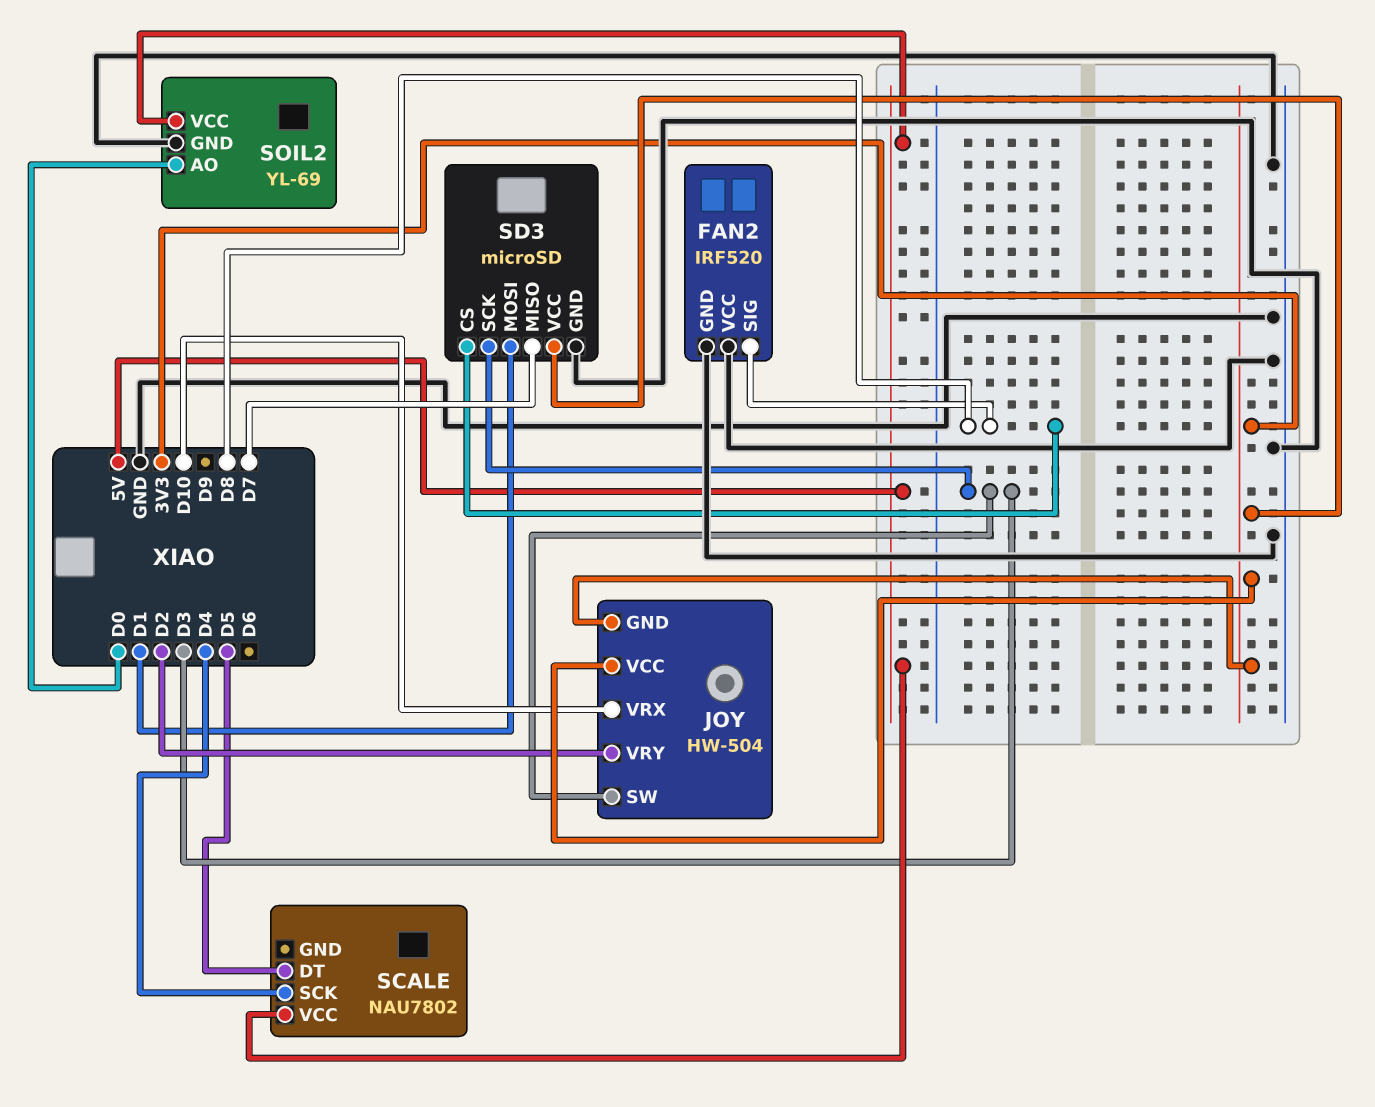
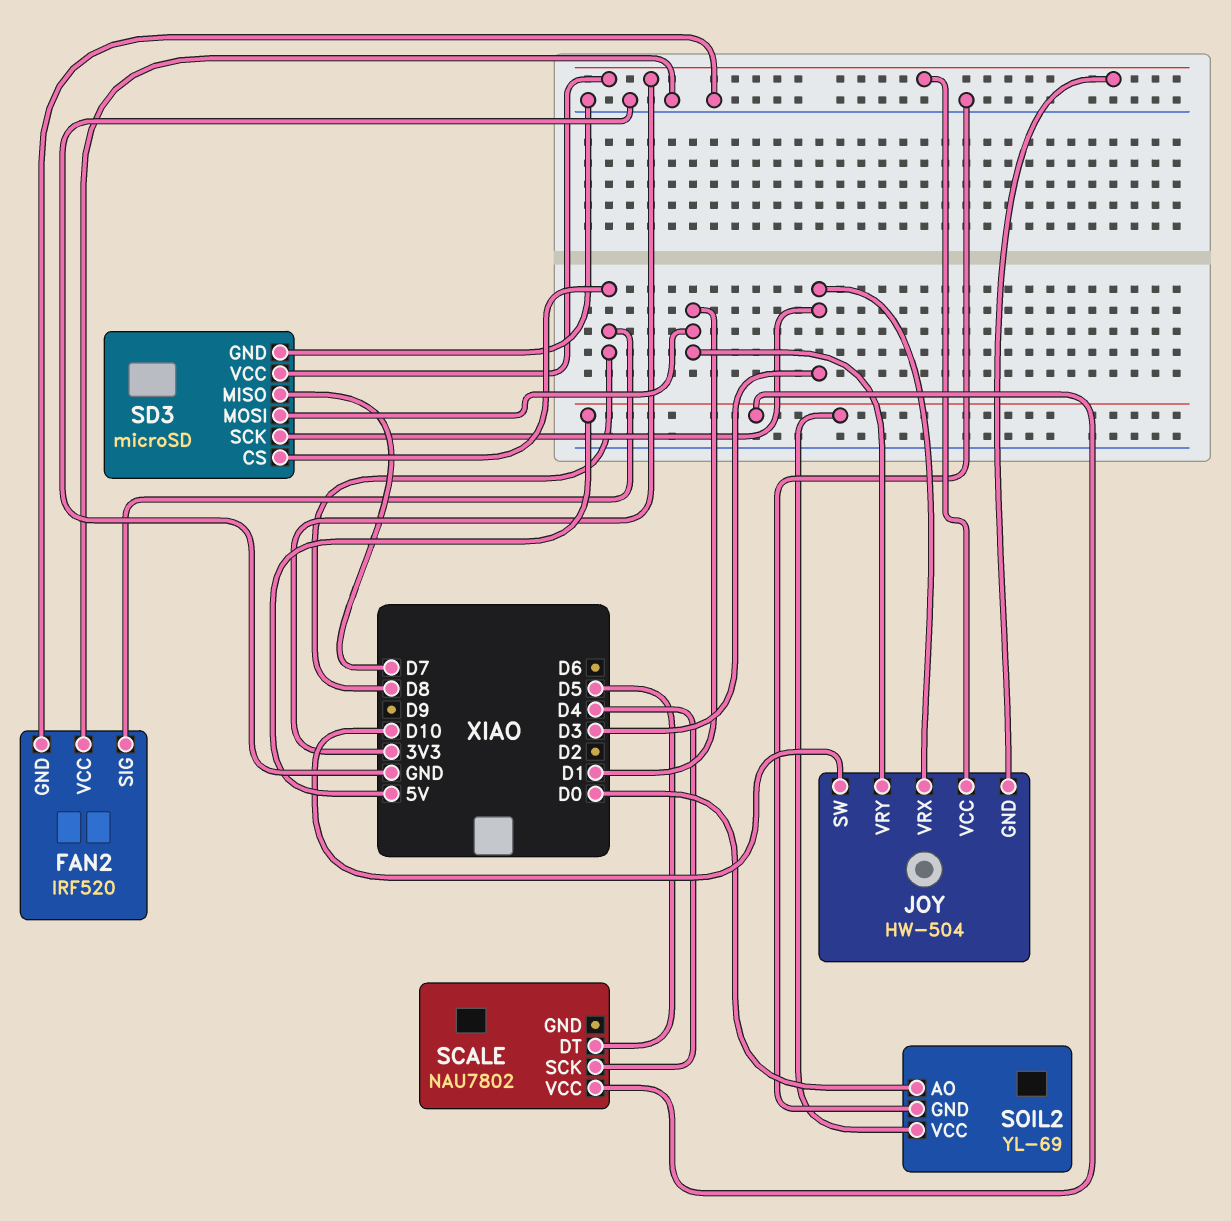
JOY pin SW: D3 -> D10
JOY pin VRX: D10 -> D3
JOY pin VRY: D2 -> D1

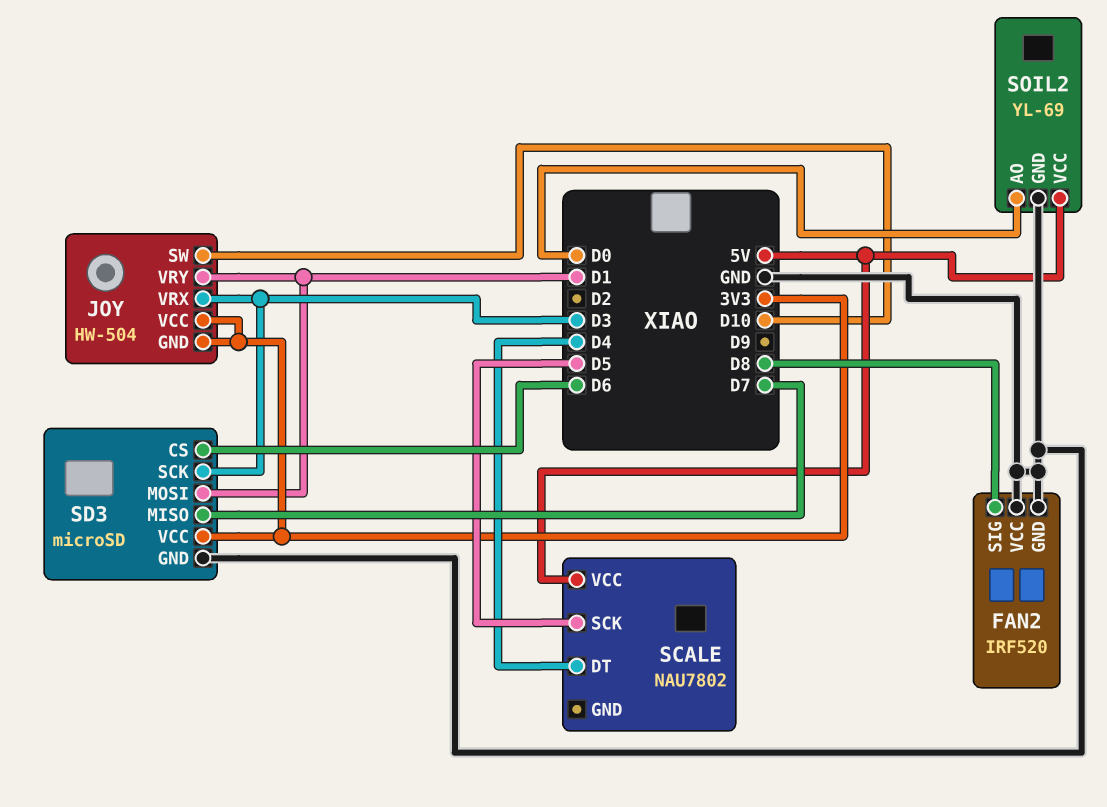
SCALE pin DT: D5 -> D4
SCALE pin SCK: D4 -> D5
SD3 pin CS: D8 -> D6

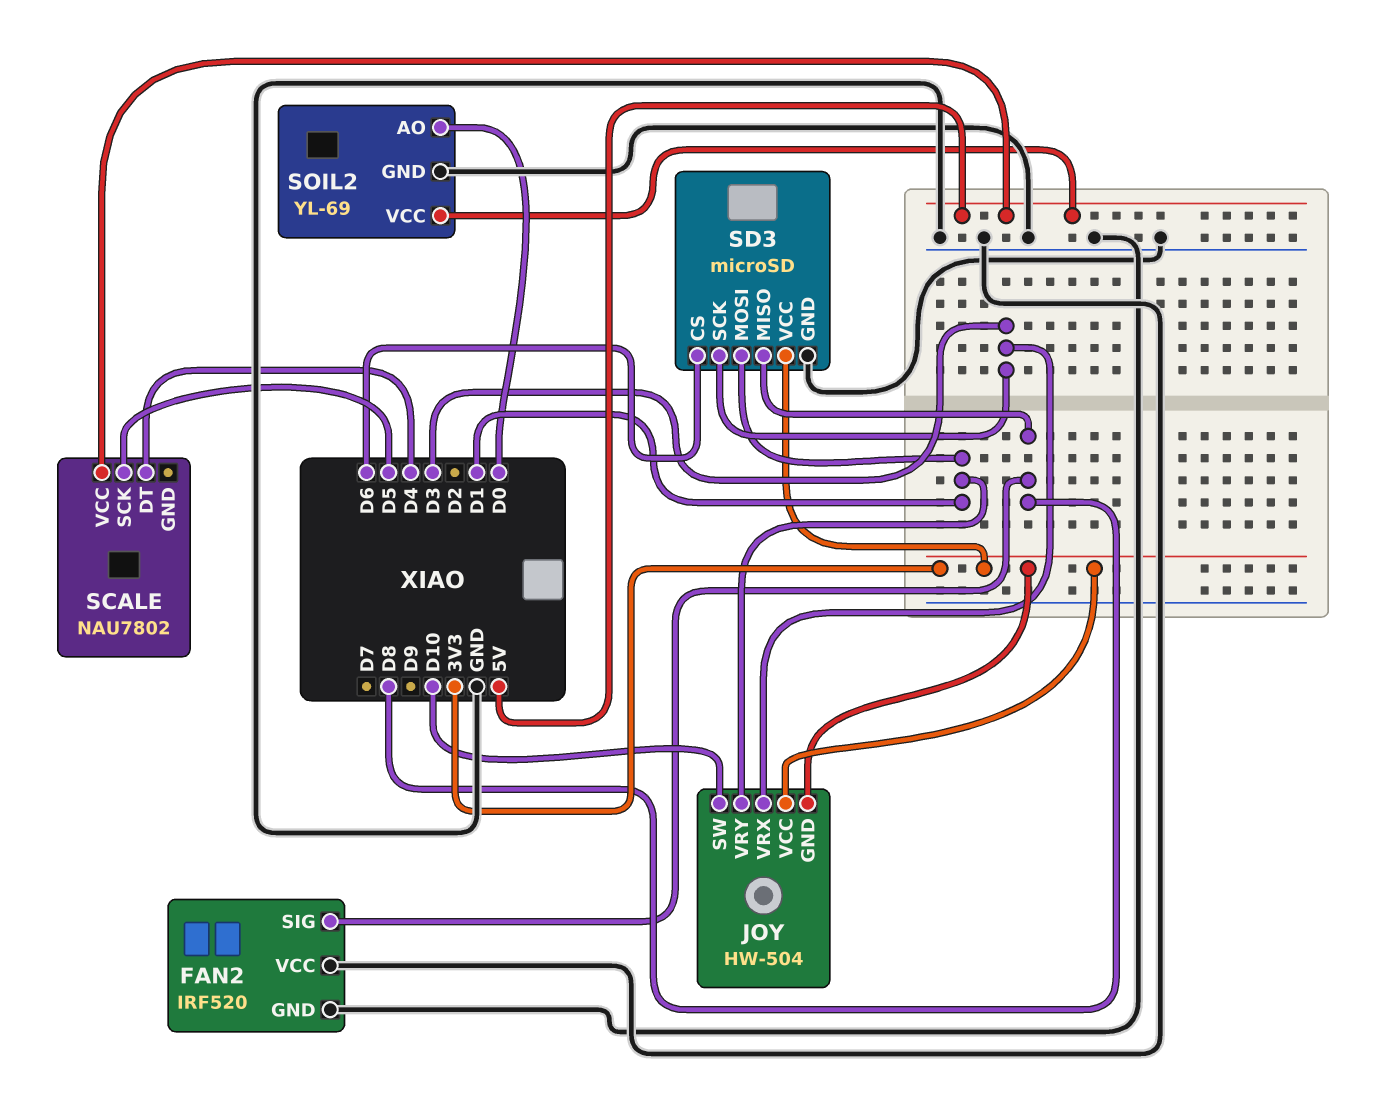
SD3 pin MISO: D7 -> D8

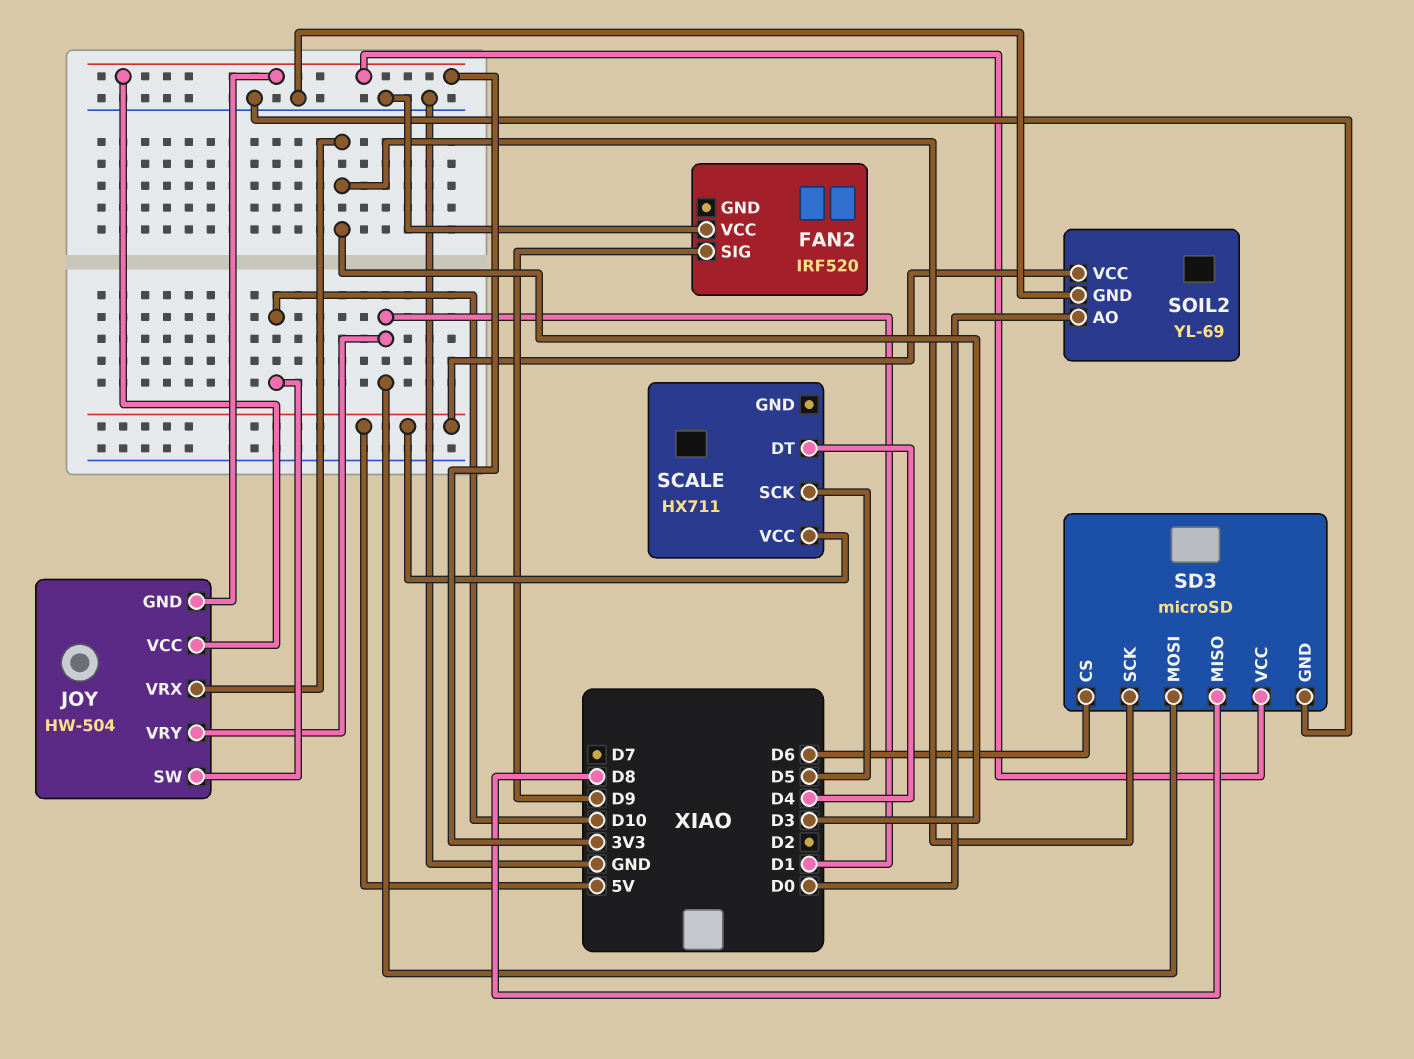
FAN2 pin GND: GND -> none
FAN2 pin SIG: D8 -> D9
SCALE: NAU7802 -> HX711

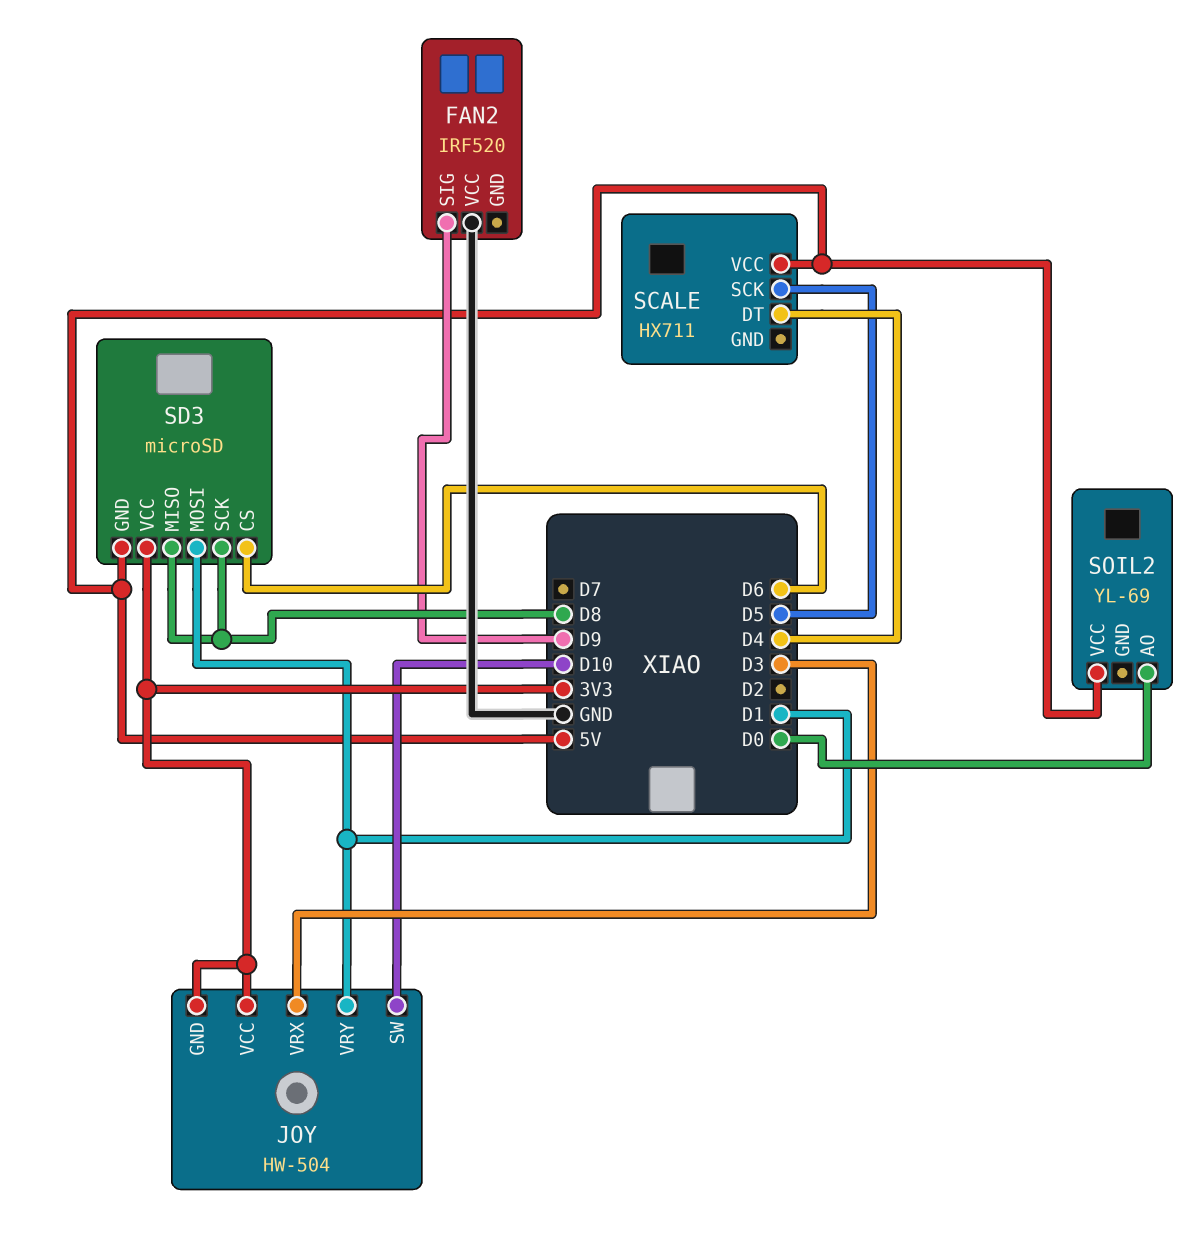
SD3 pin GND: GND -> 5V
SD3 pin SCK: D3 -> D8
SOIL2 pin GND: GND -> none

